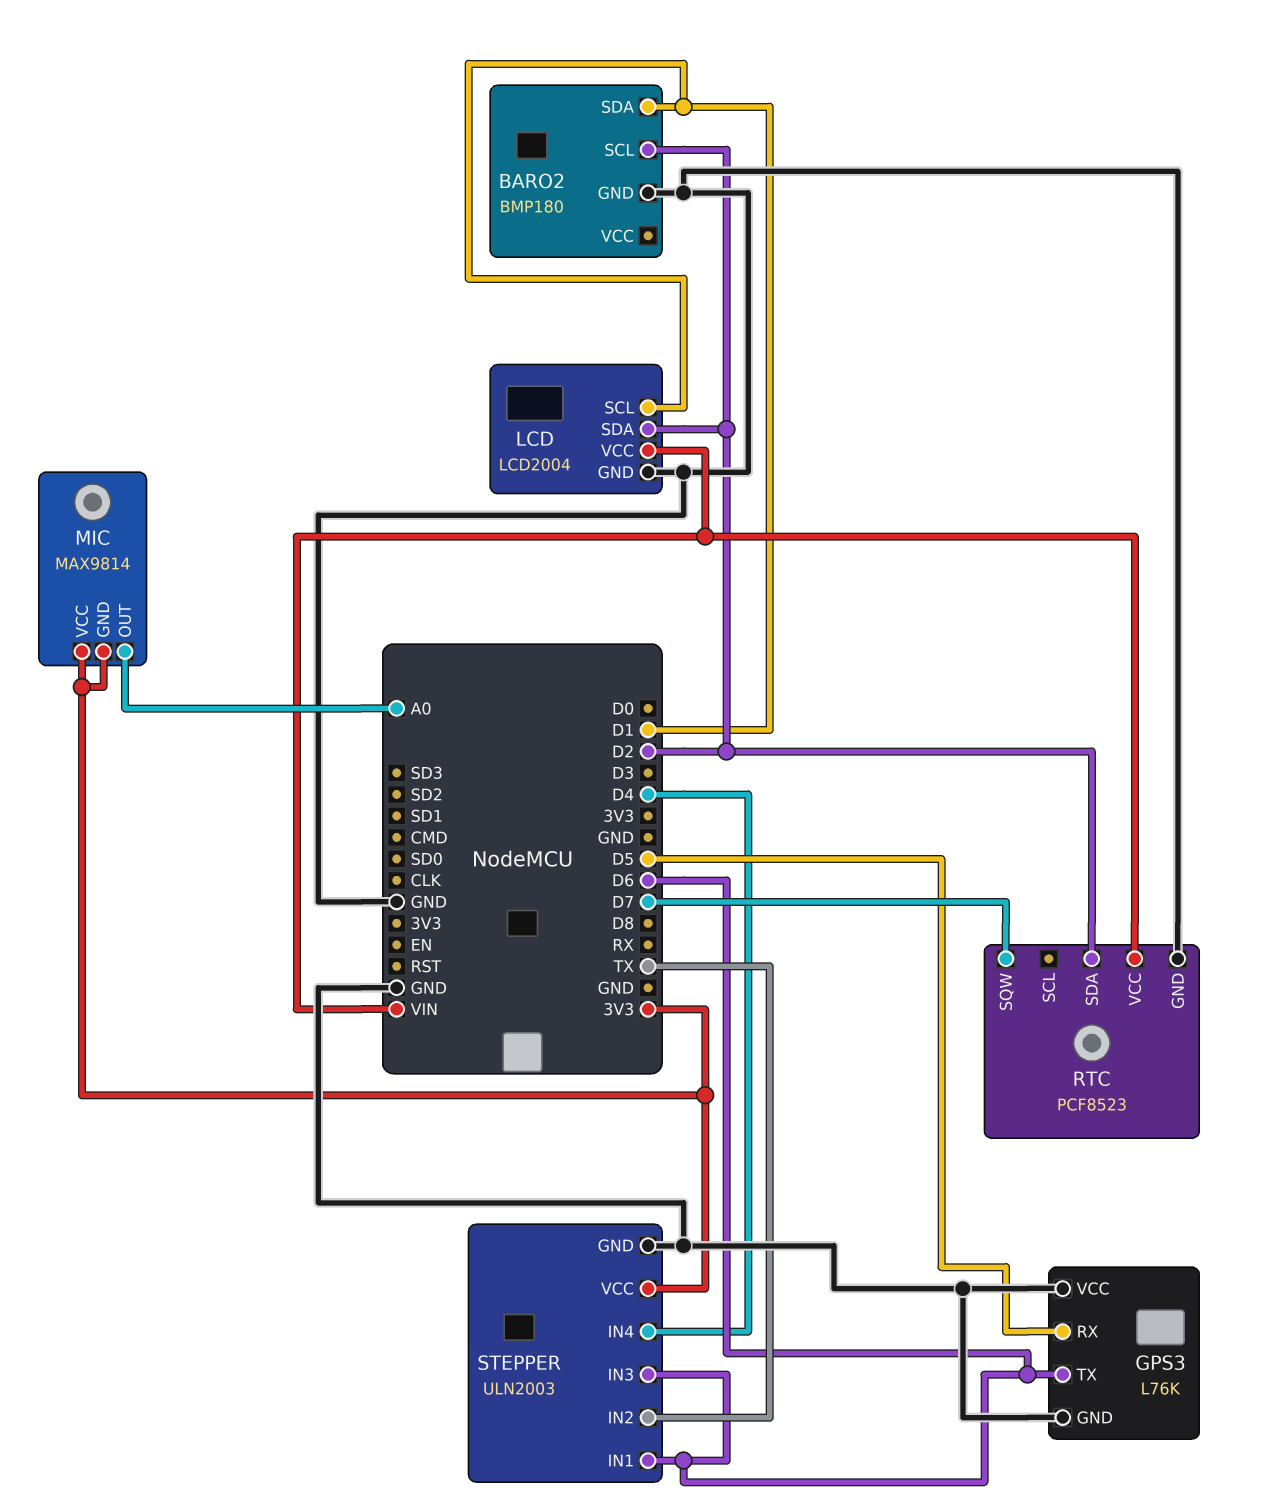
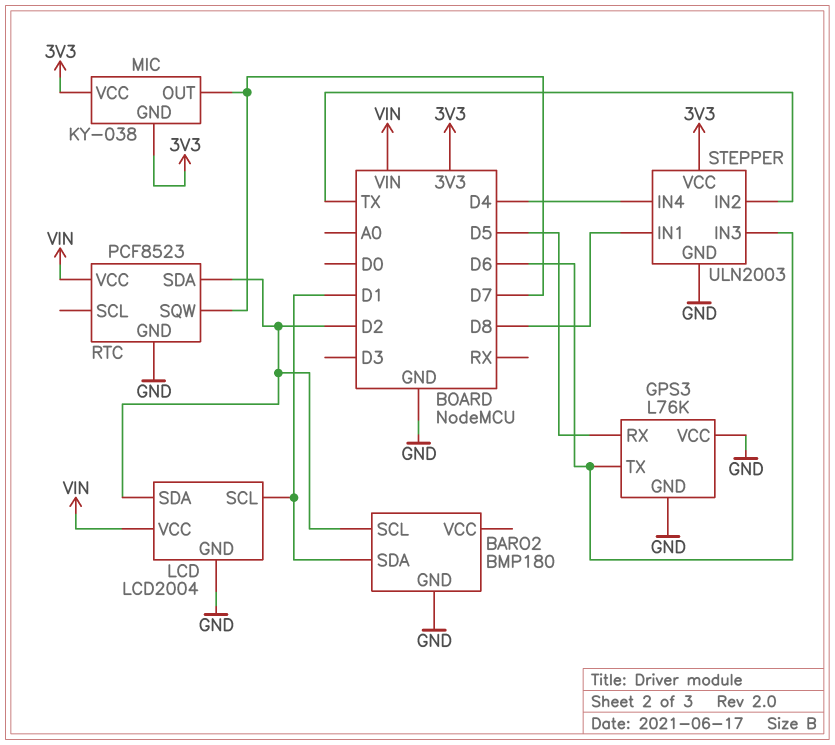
MIC: MAX9814 -> KY-038
MIC pin OUT: A0 -> D7
STEPPER pin IN1: D6 -> D8

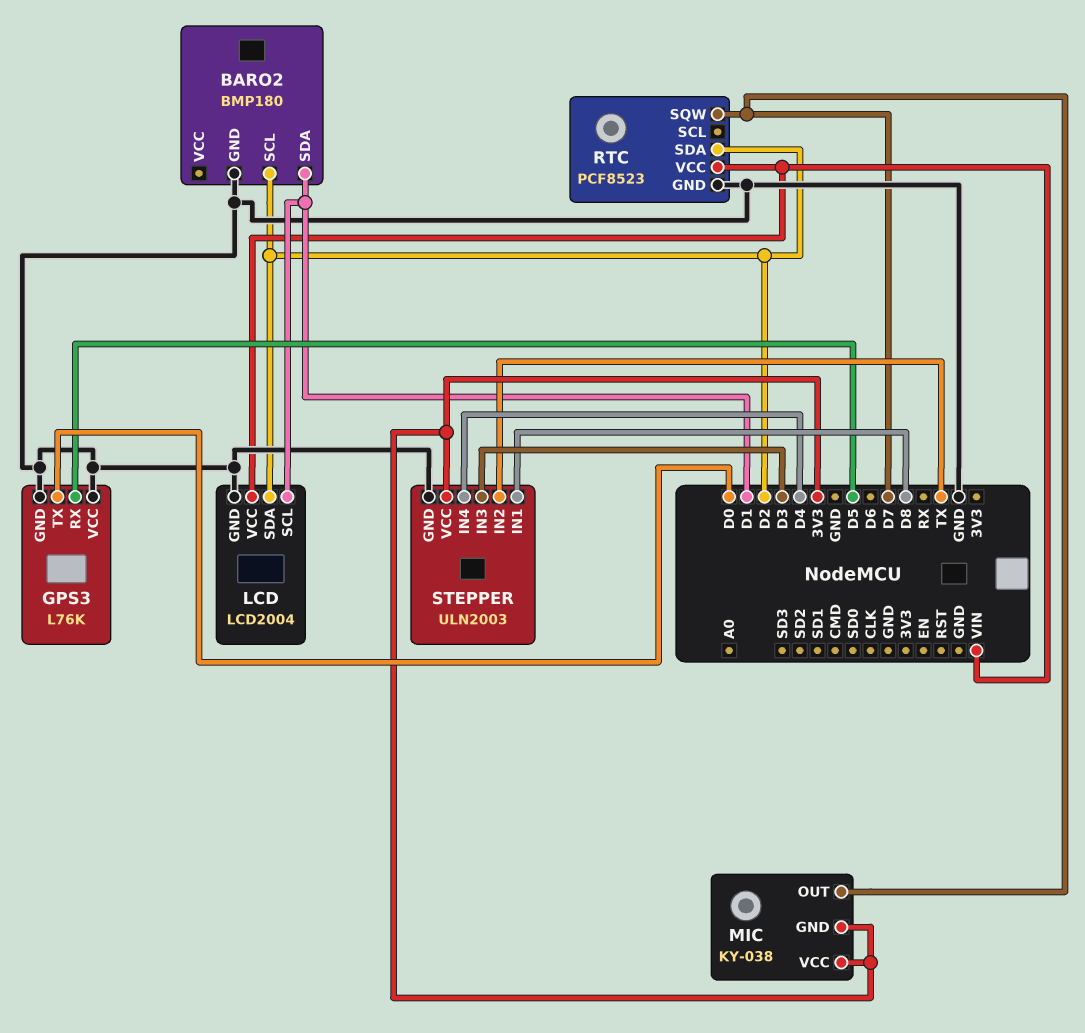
GPS3 pin TX: D6 -> D0
STEPPER pin IN3: D6 -> D3

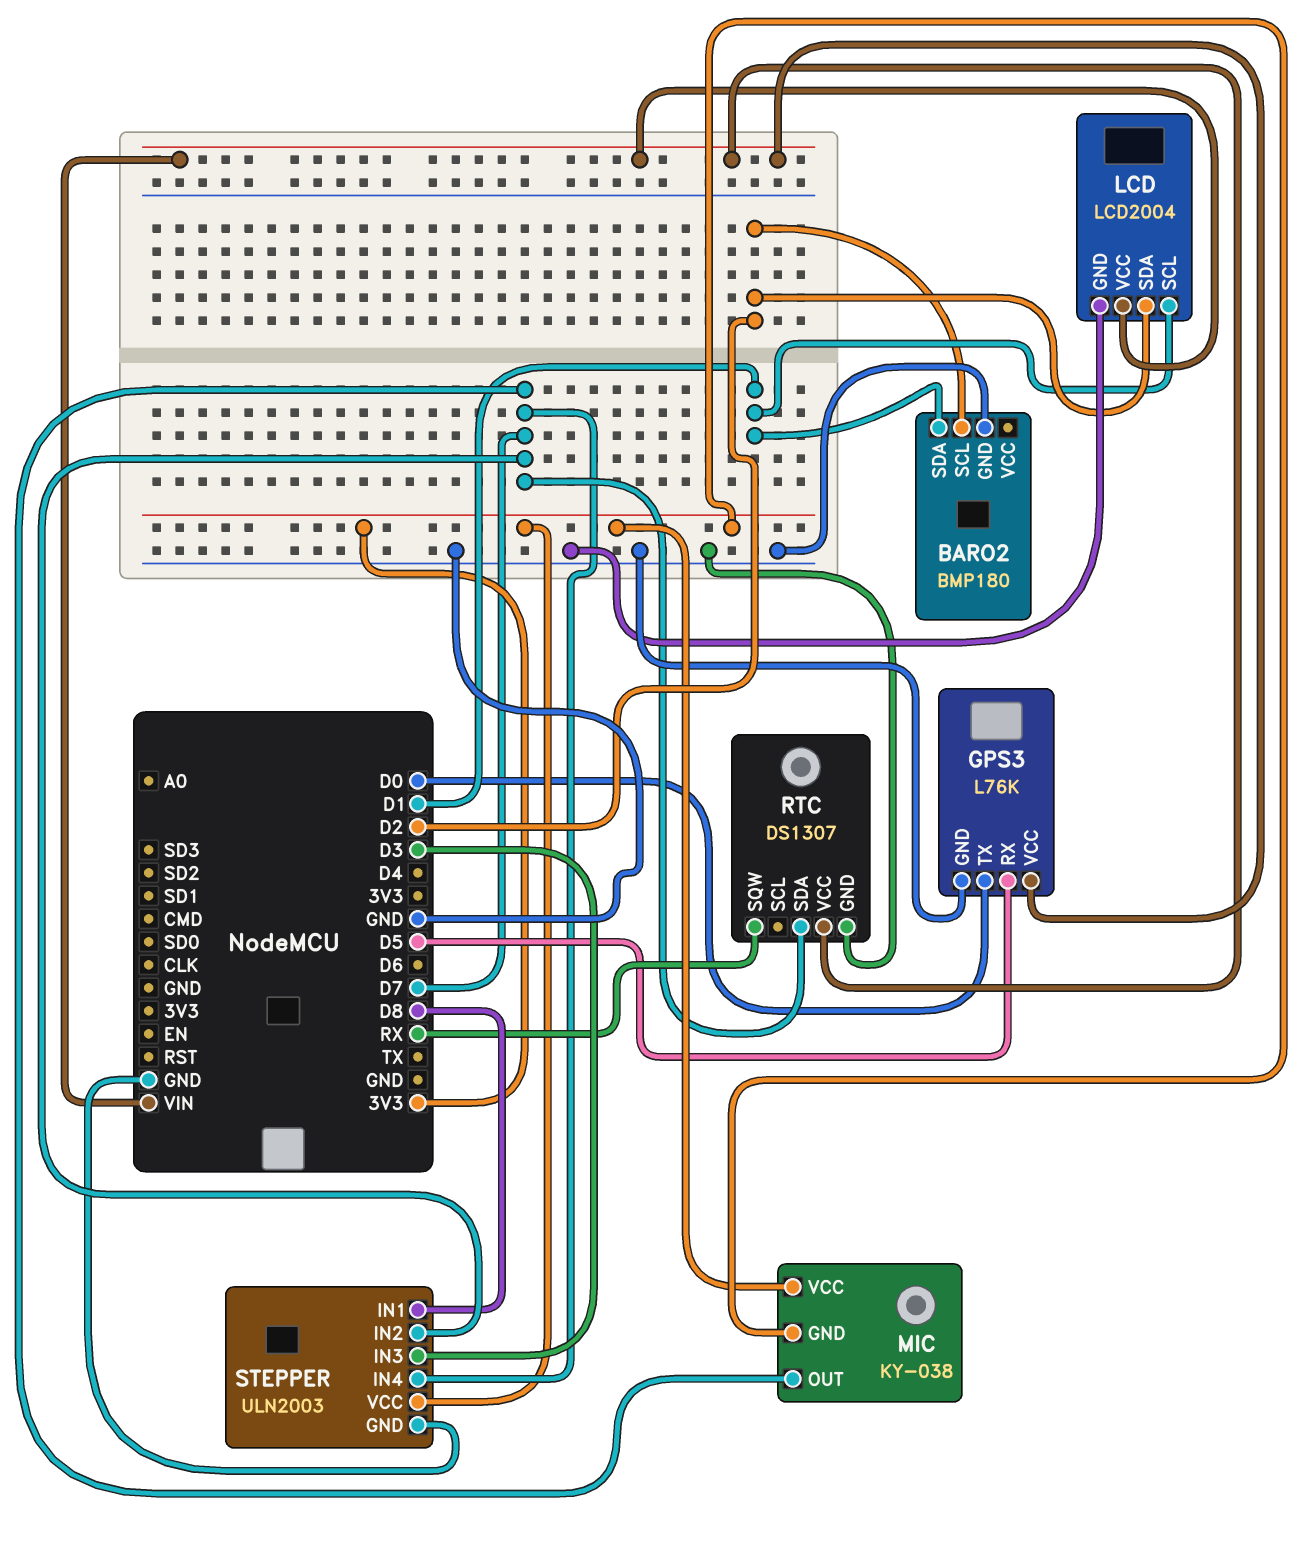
GPS3 pin VCC: GND -> VIN
RTC: PCF8523 -> DS1307
RTC pin SDA: D2 -> D7
RTC pin SQW: D7 -> RX
STEPPER pin IN2: TX -> D7
STEPPER pin IN4: D4 -> D7

